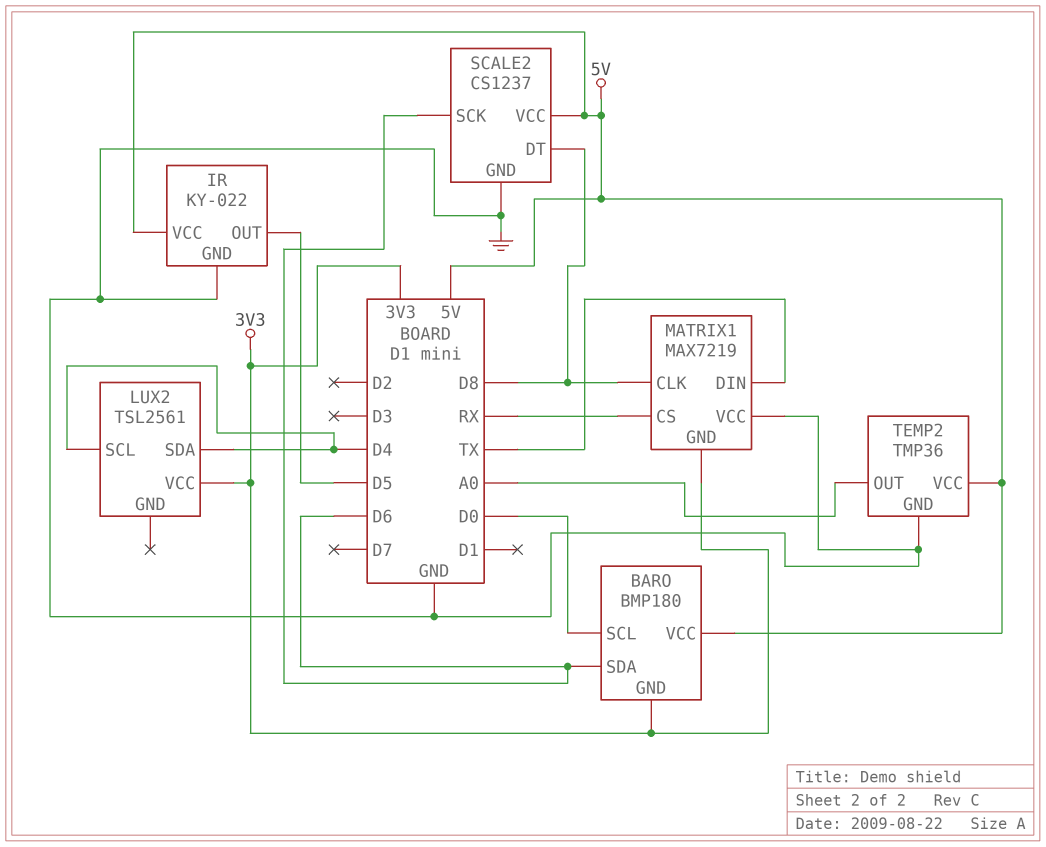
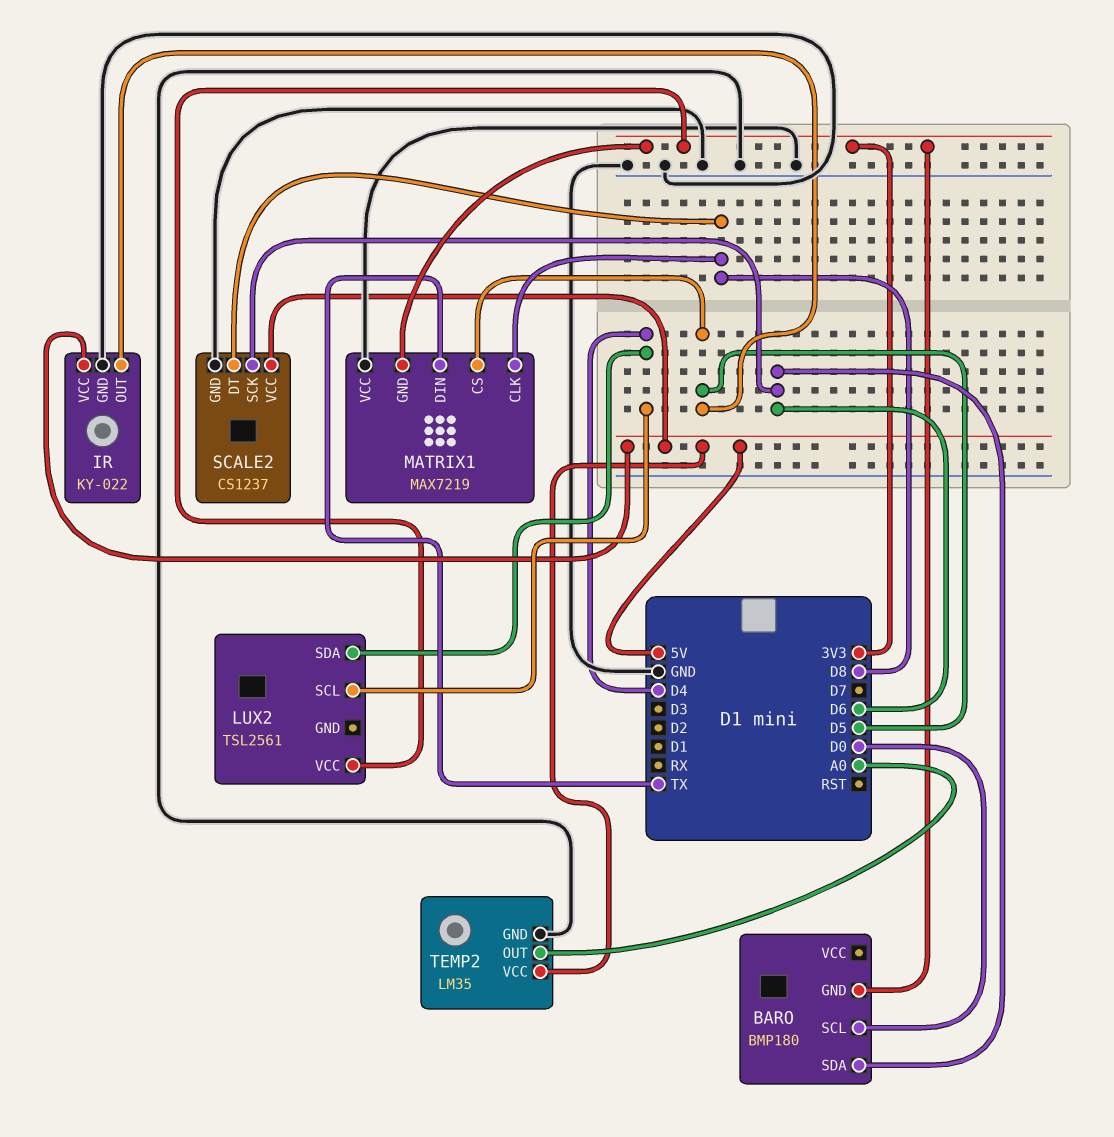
BARO pin VCC: 5V -> none
MATRIX1 pin CS: RX -> D5
TEMP2: TMP36 -> LM35

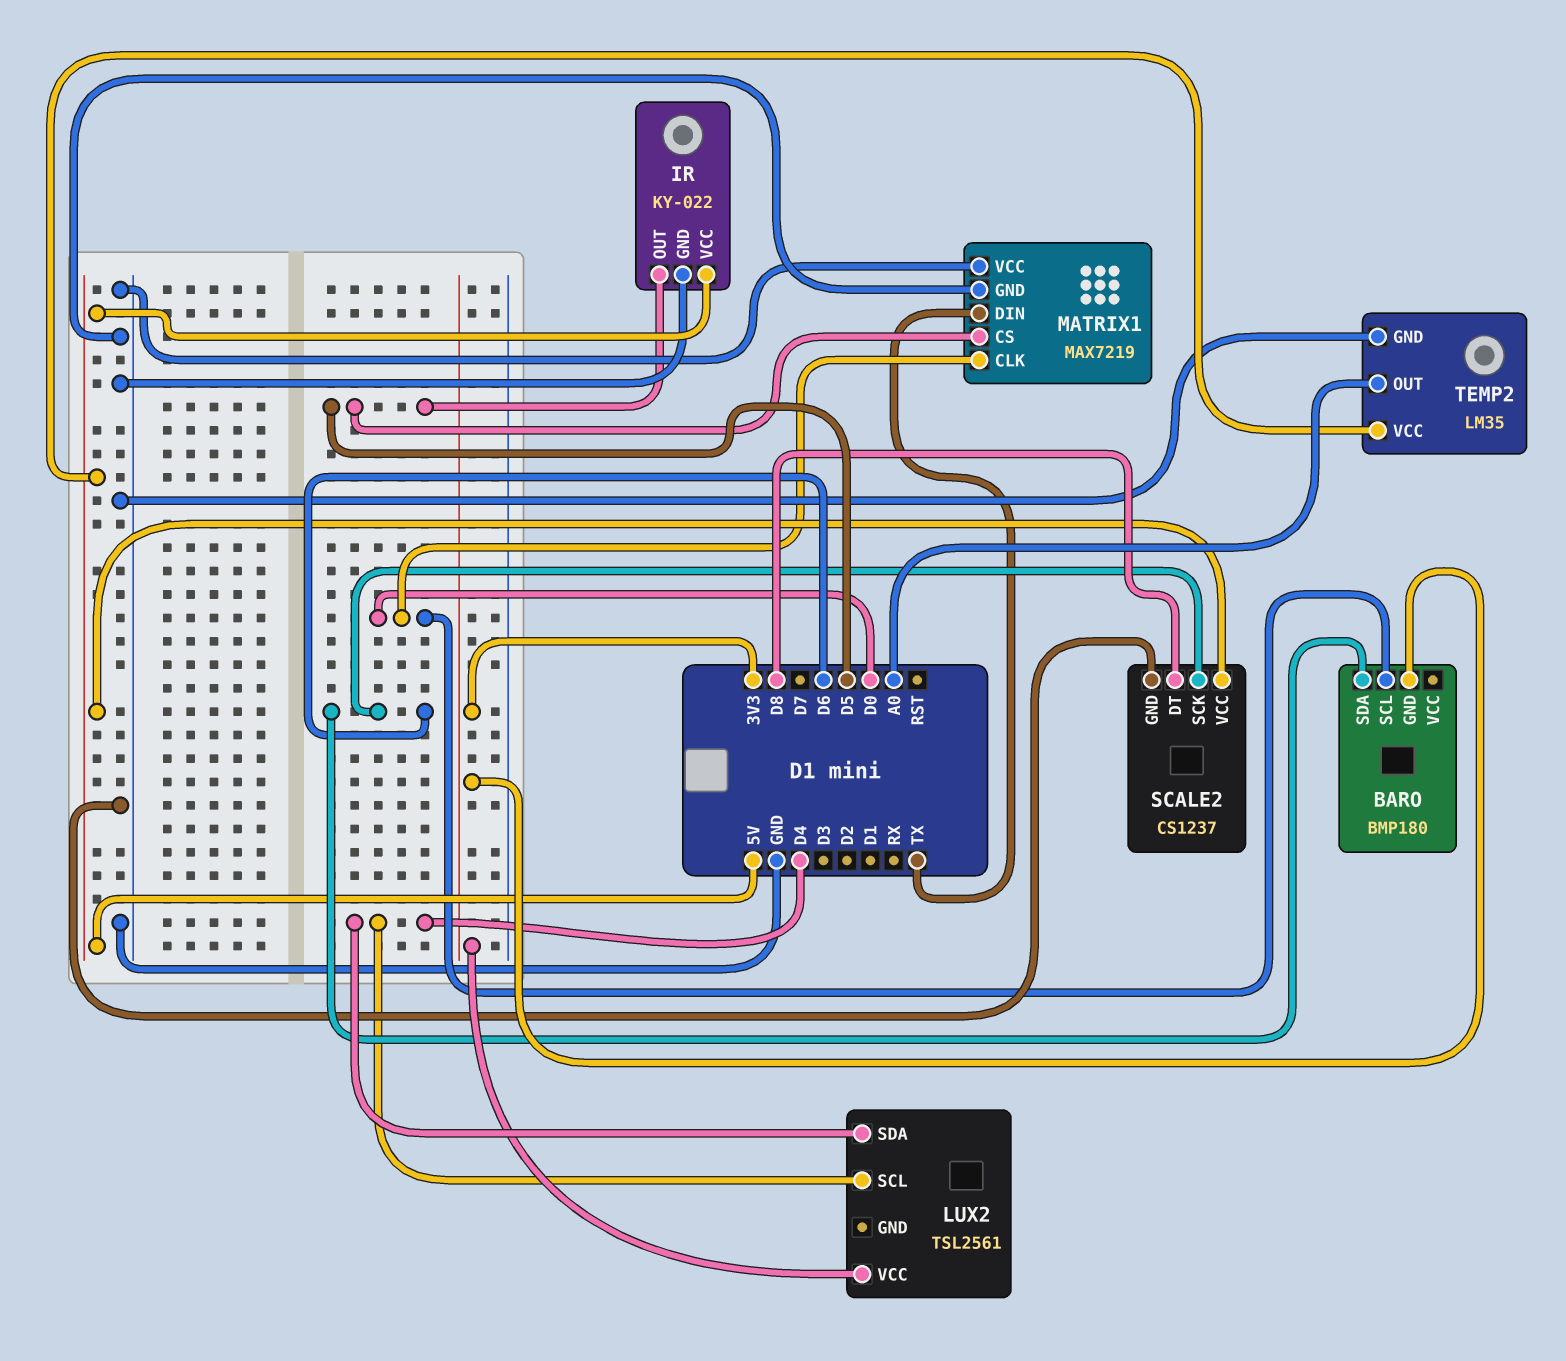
MATRIX1 pin CLK: D8 -> D0
MATRIX1 pin GND: 3V3 -> GND

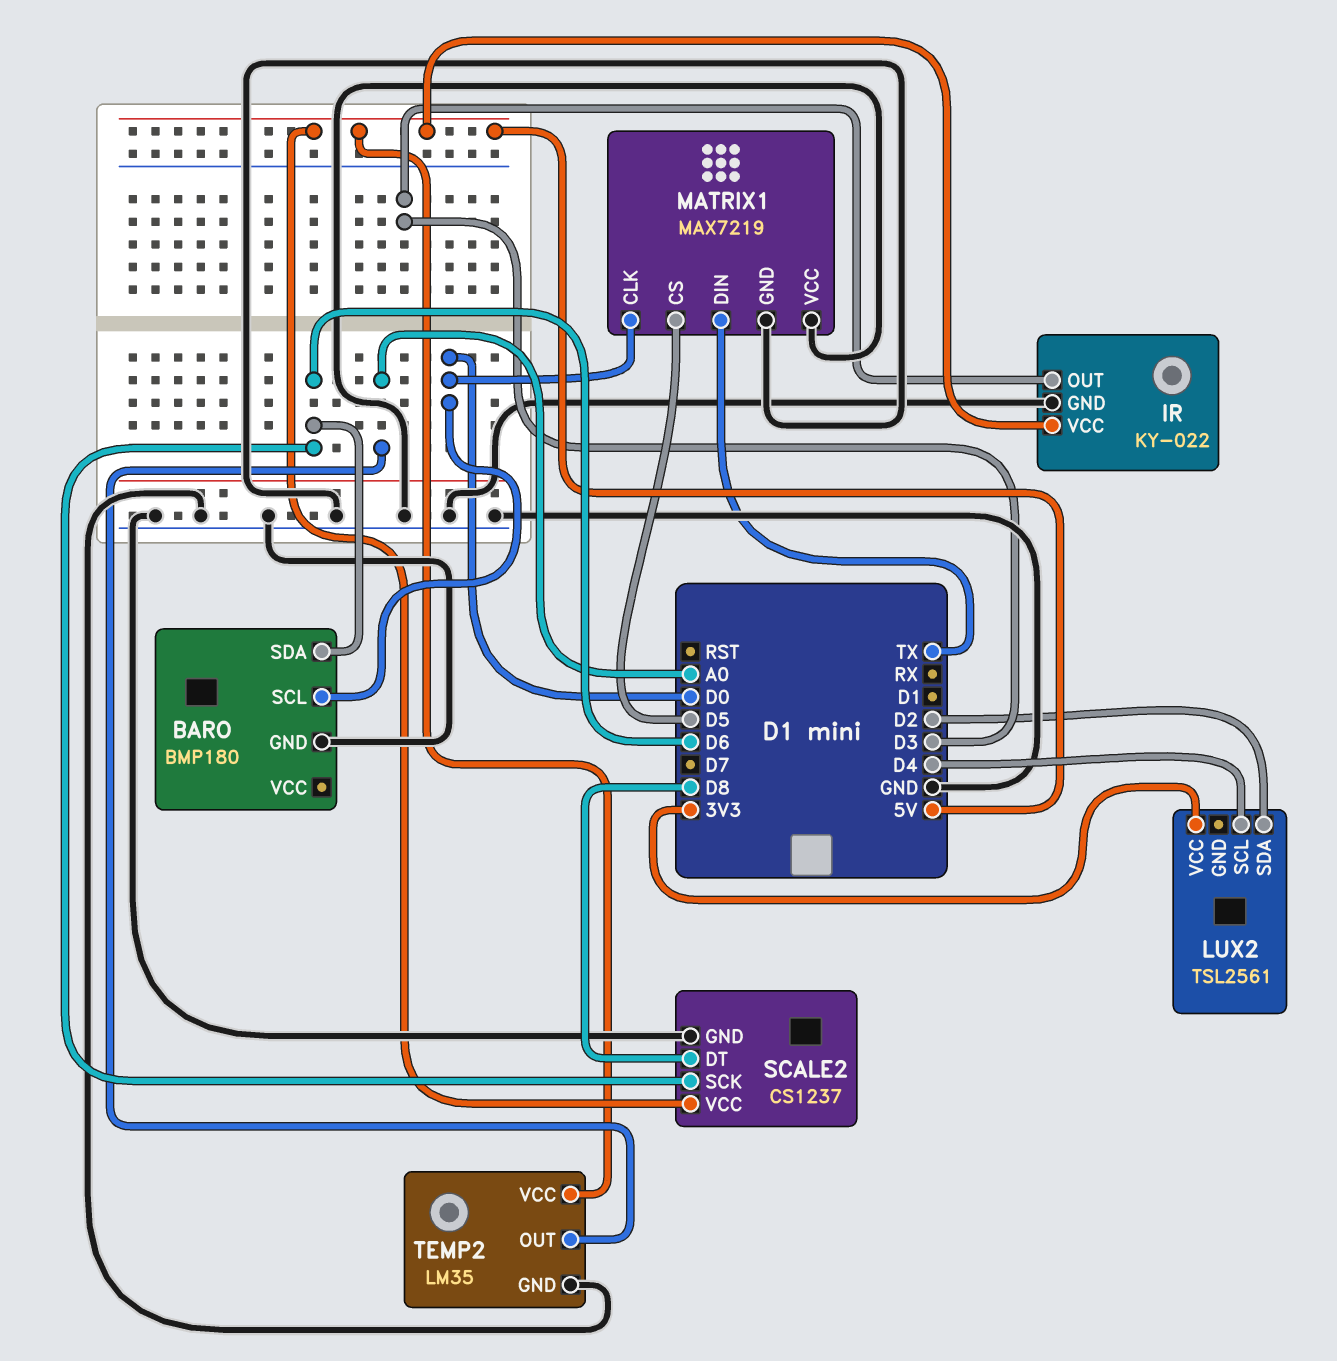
BARO pin GND: 3V3 -> GND
IR pin OUT: D5 -> D3
LUX2 pin SDA: D4 -> D2

